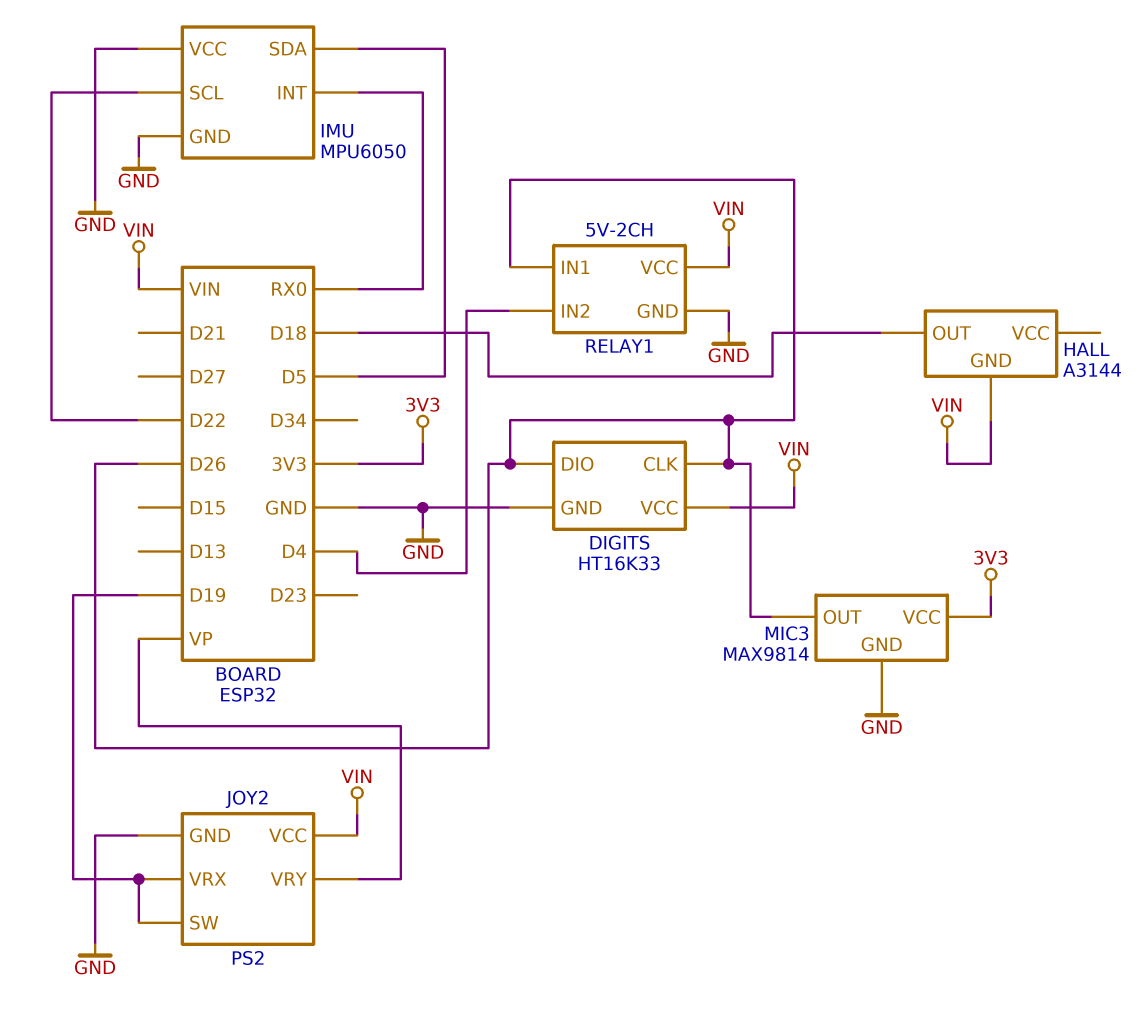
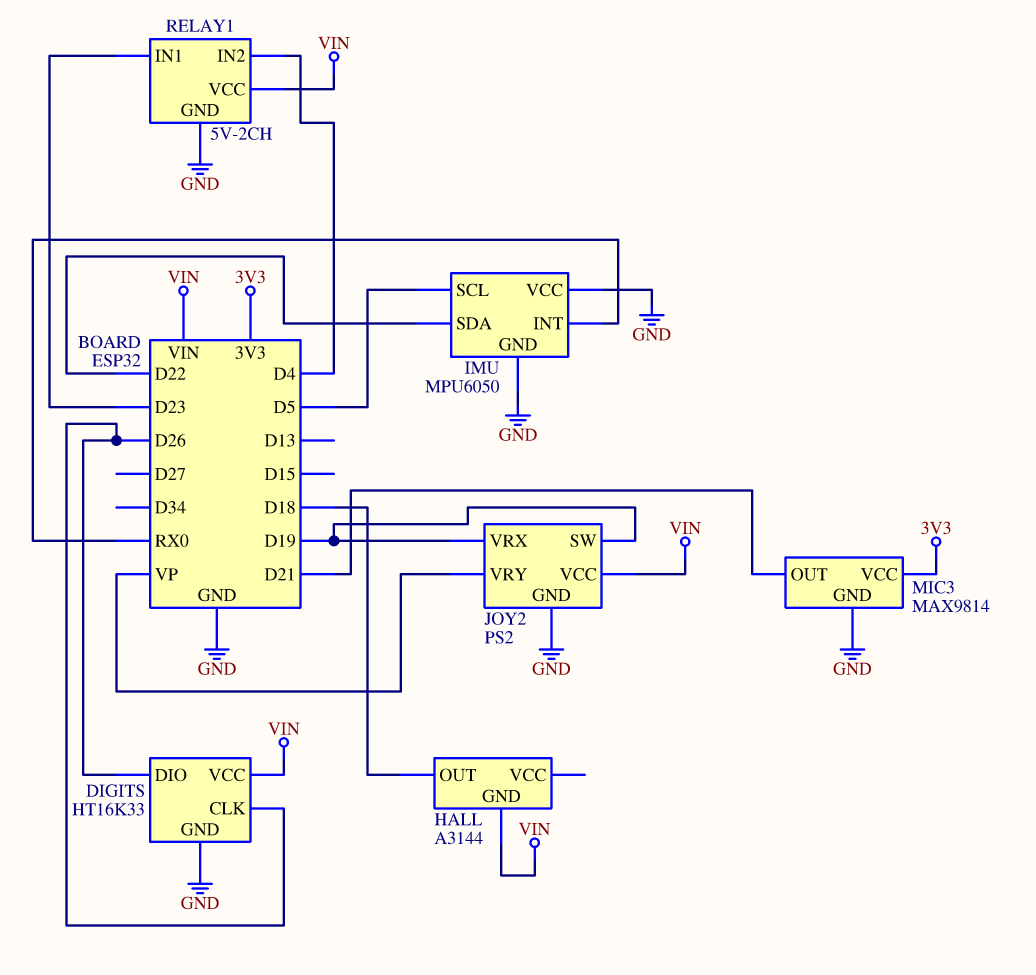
IMU pin SCL: D22 -> D5
IMU pin SDA: D5 -> D22
MIC3 pin OUT: D26 -> D21
RELAY1 pin IN1: D26 -> D23

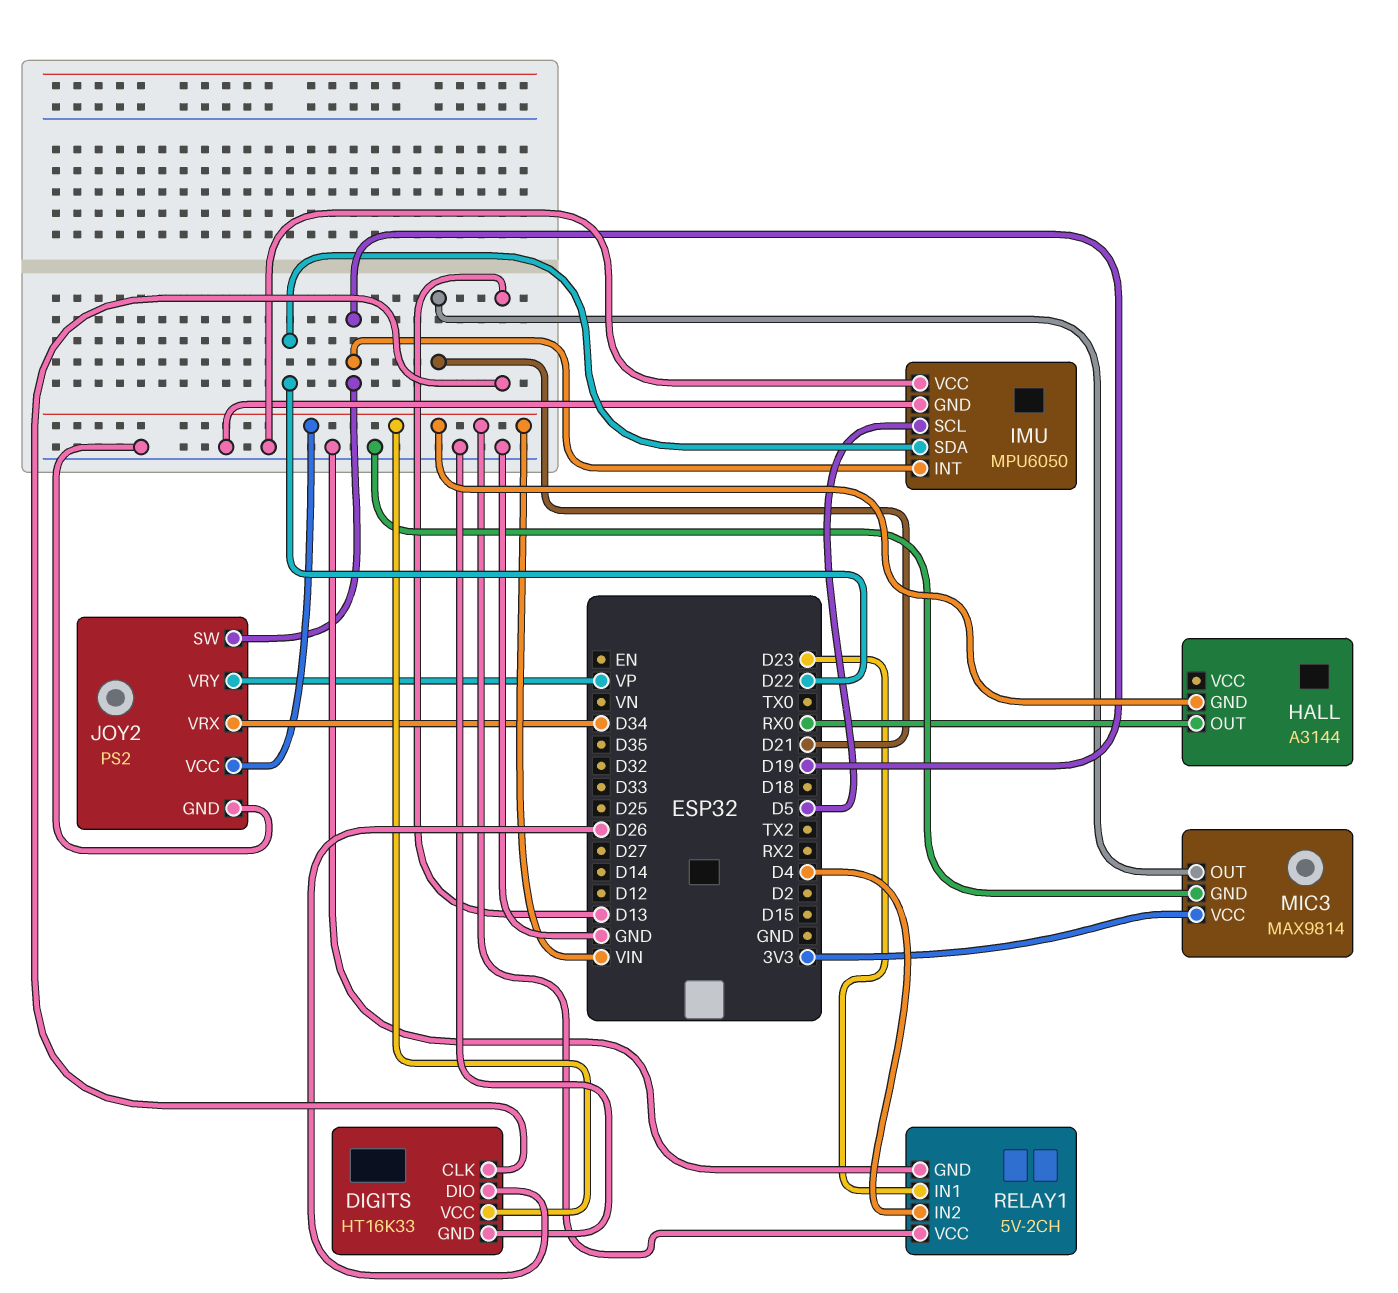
DIGITS pin CLK: D26 -> D13
HALL pin OUT: D18 -> RX0
IMU pin INT: RX0 -> D19
JOY2 pin VRX: D19 -> D34

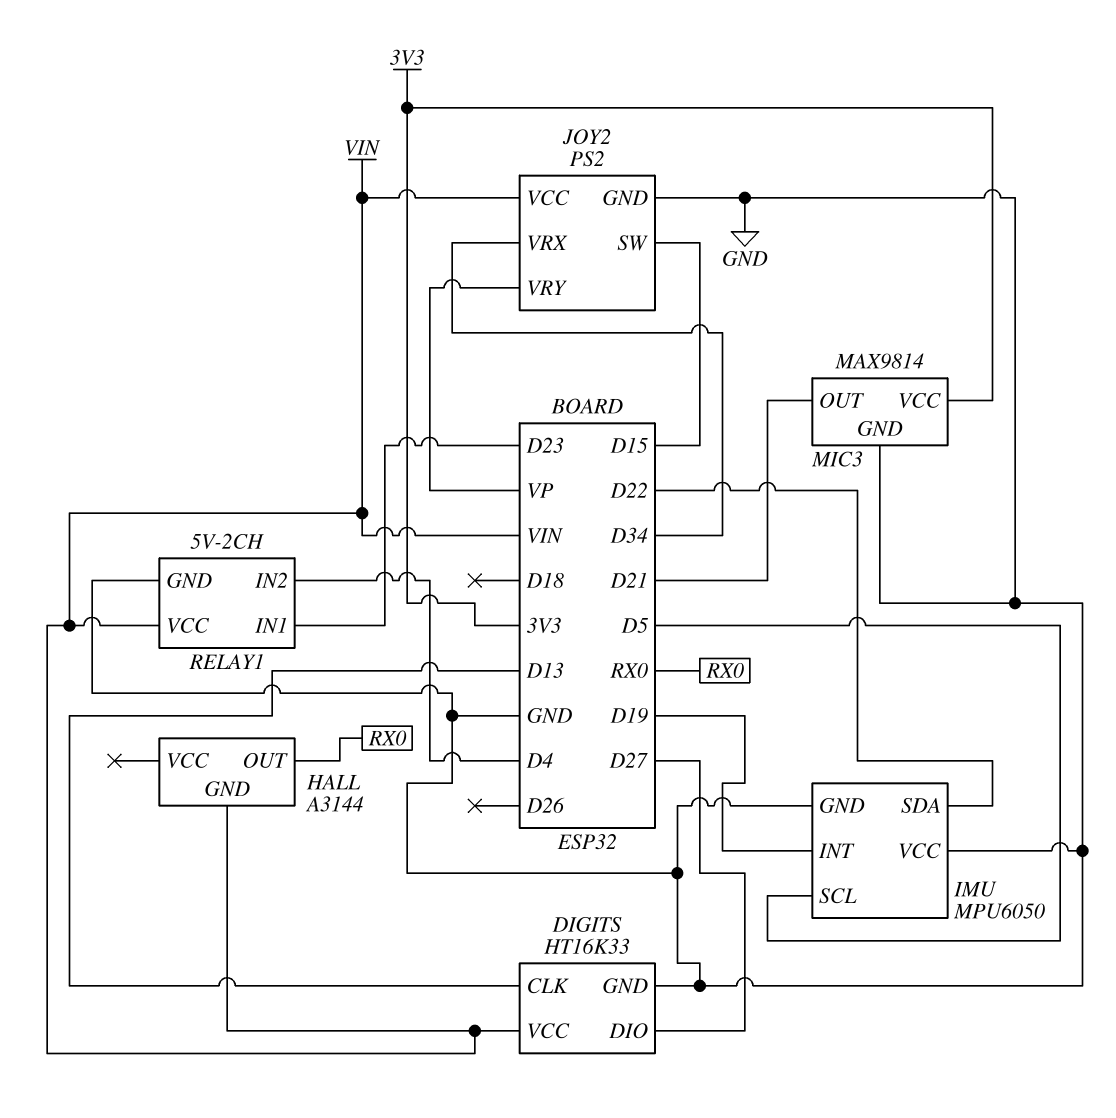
DIGITS pin DIO: D26 -> D27
JOY2 pin SW: D19 -> D15

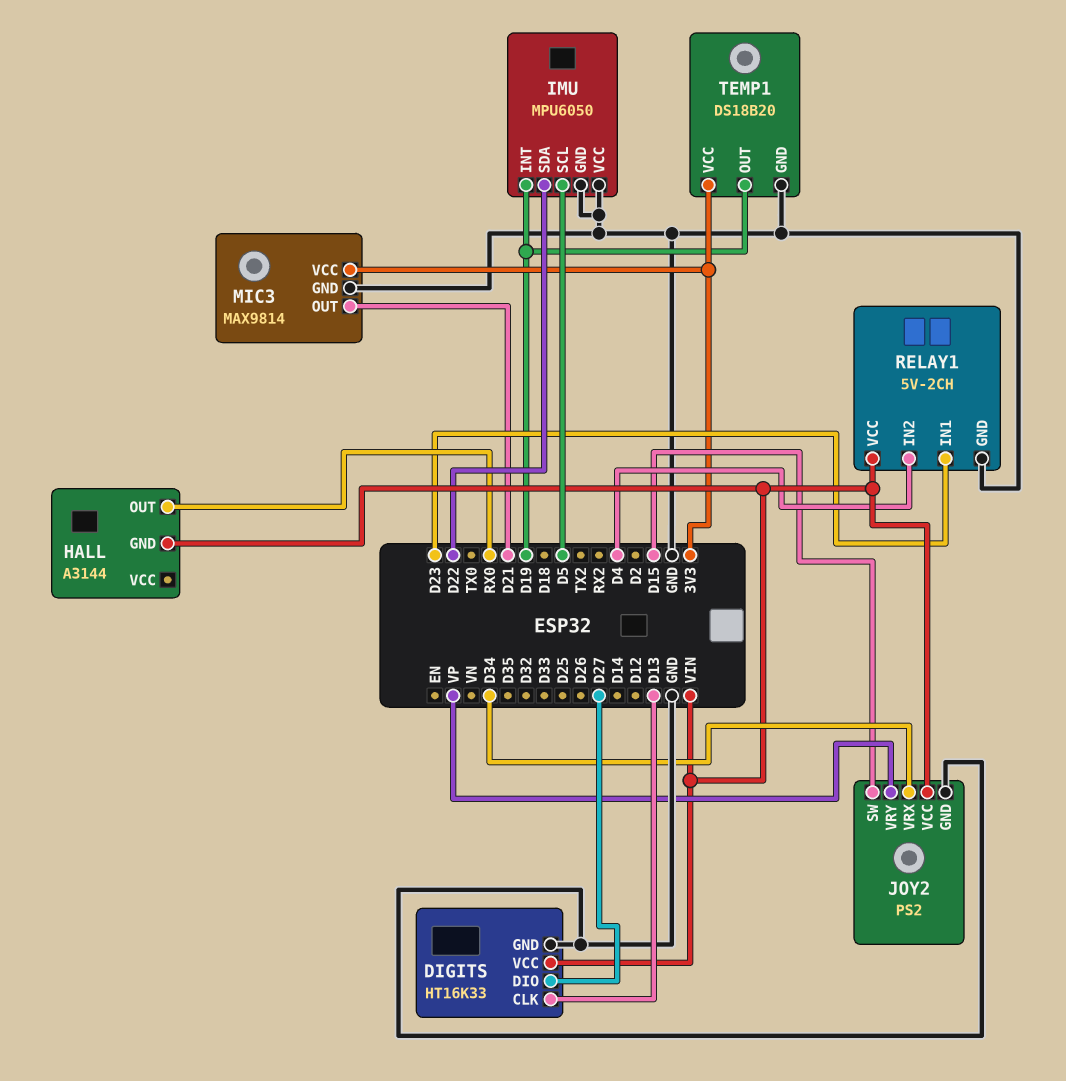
TEMP1: none -> DS18B20
TEMP1 pin GND: none -> GND
TEMP1 pin OUT: none -> D19
TEMP1 pin VCC: none -> 3V3

